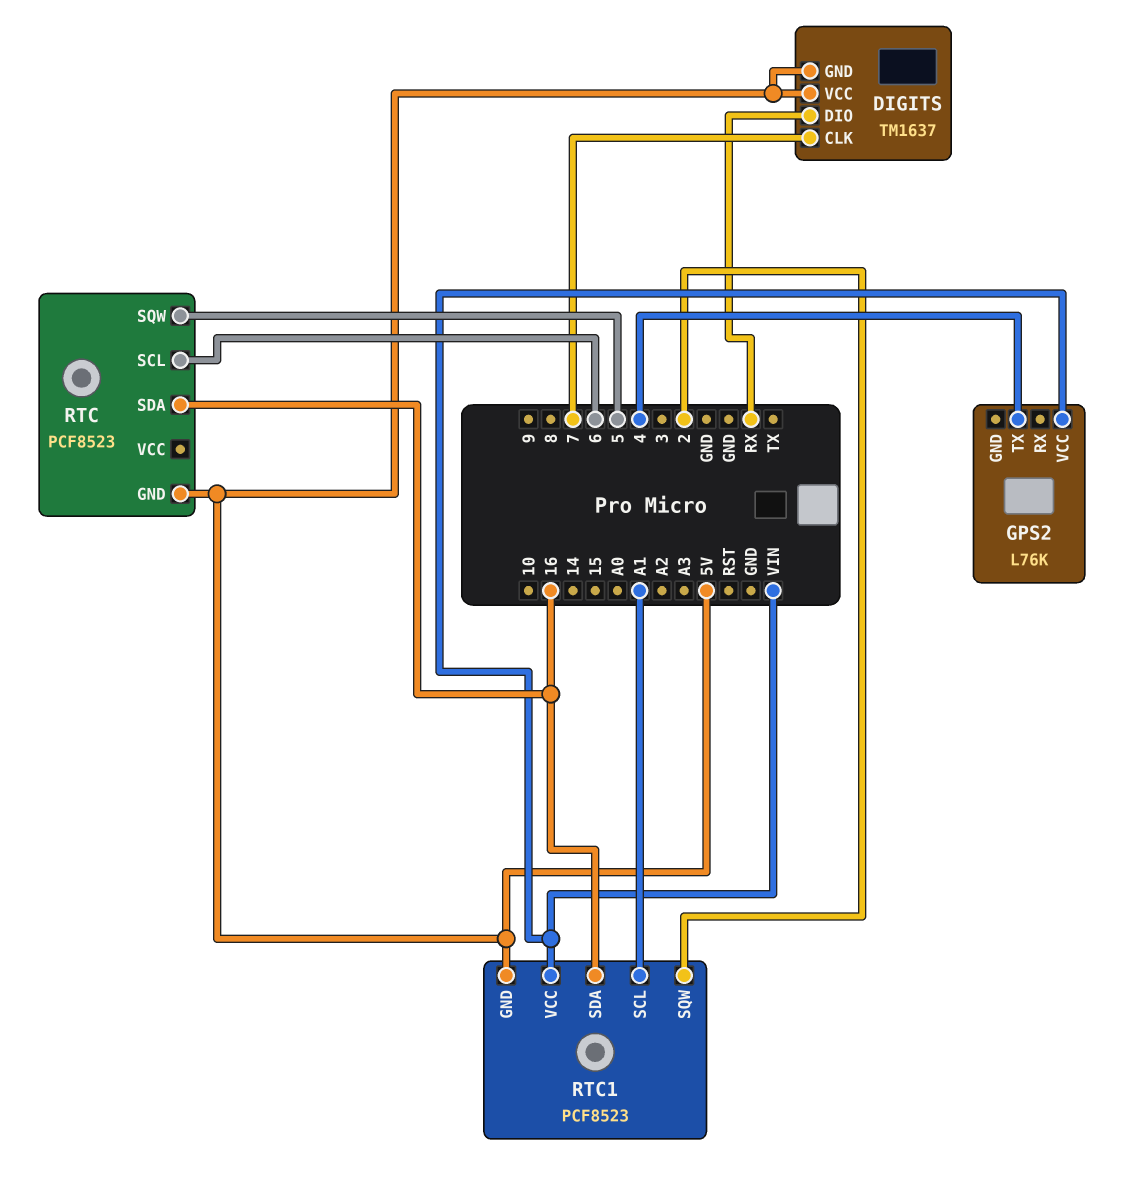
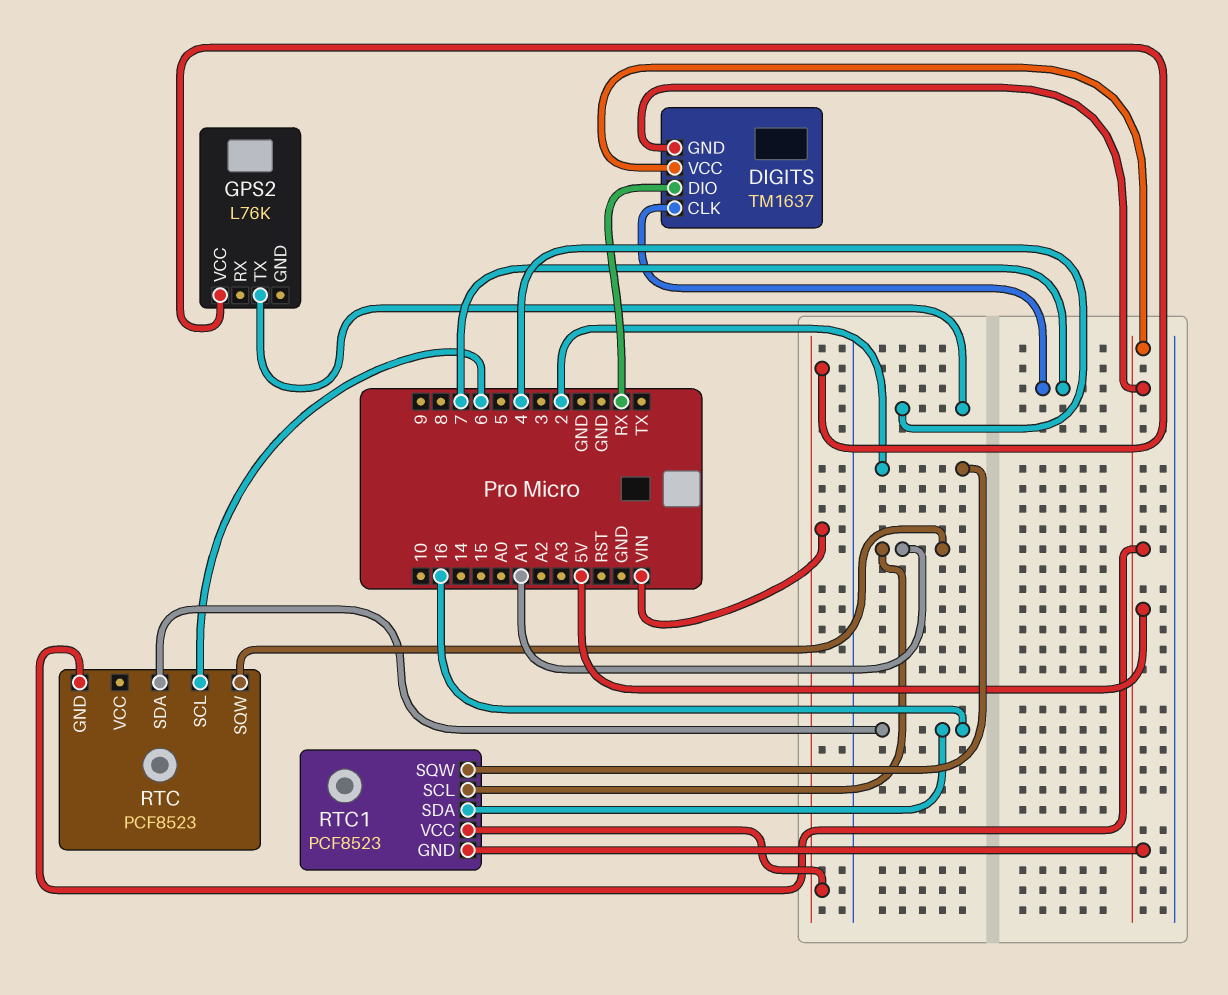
RTC pin SQW: 5 -> A1

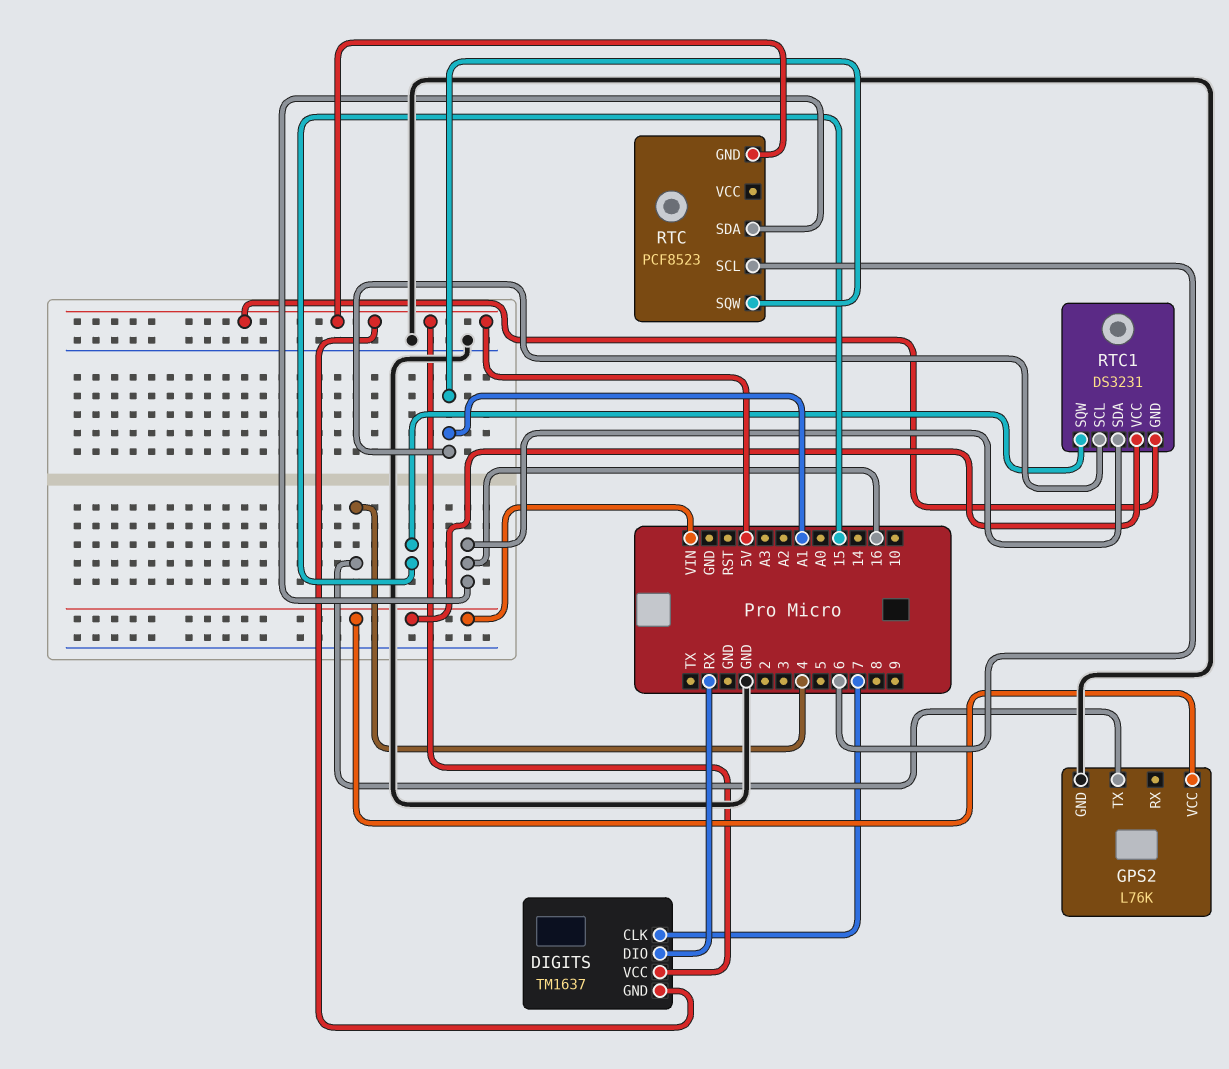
GPS2 pin GND: none -> GND
RTC1: PCF8523 -> DS3231
RTC1 pin SQW: 2 -> 15

